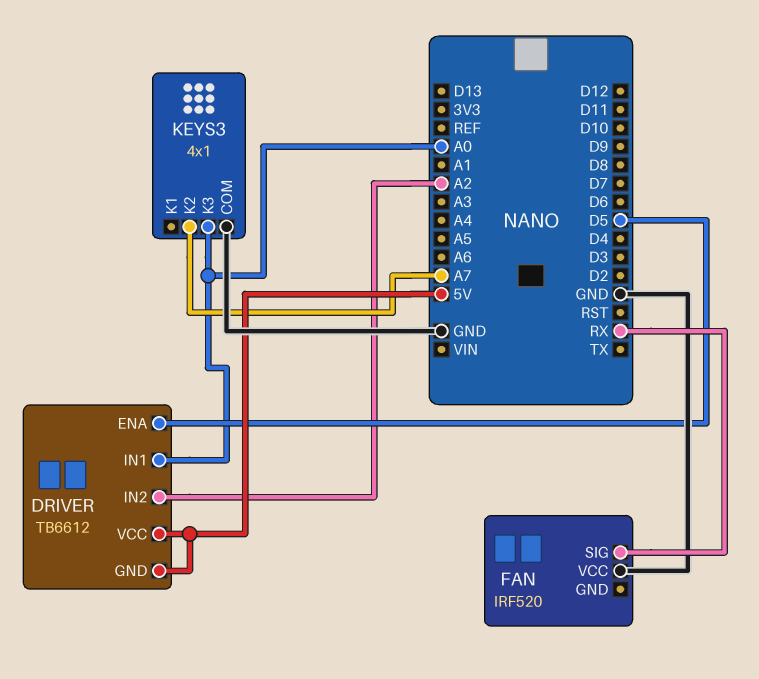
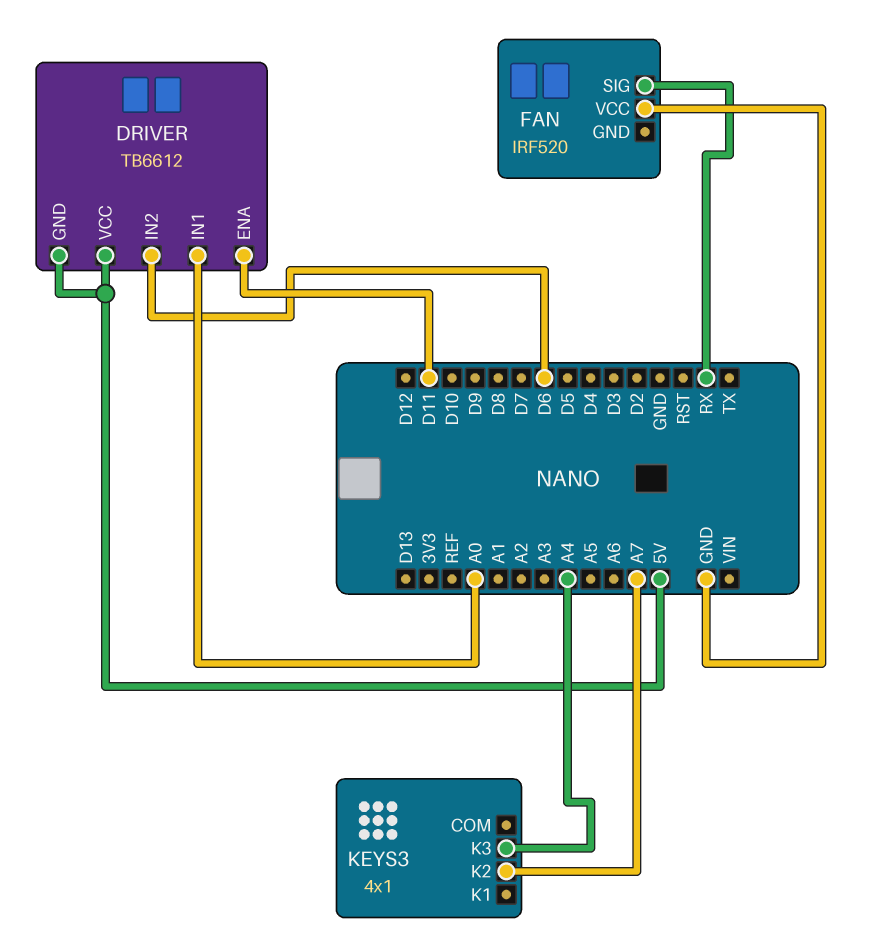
DRIVER pin ENA: D5 -> D11
DRIVER pin IN2: A2 -> D6
KEYS3 pin COM: GND -> none
KEYS3 pin K3: A0 -> A4

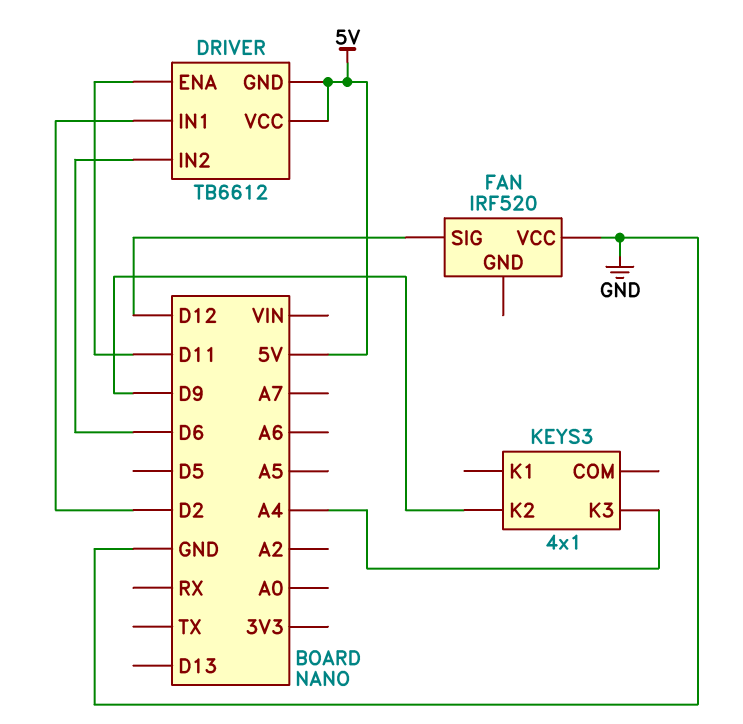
DRIVER pin IN1: A0 -> D2
FAN pin SIG: RX -> D12
KEYS3 pin K2: A7 -> D9

